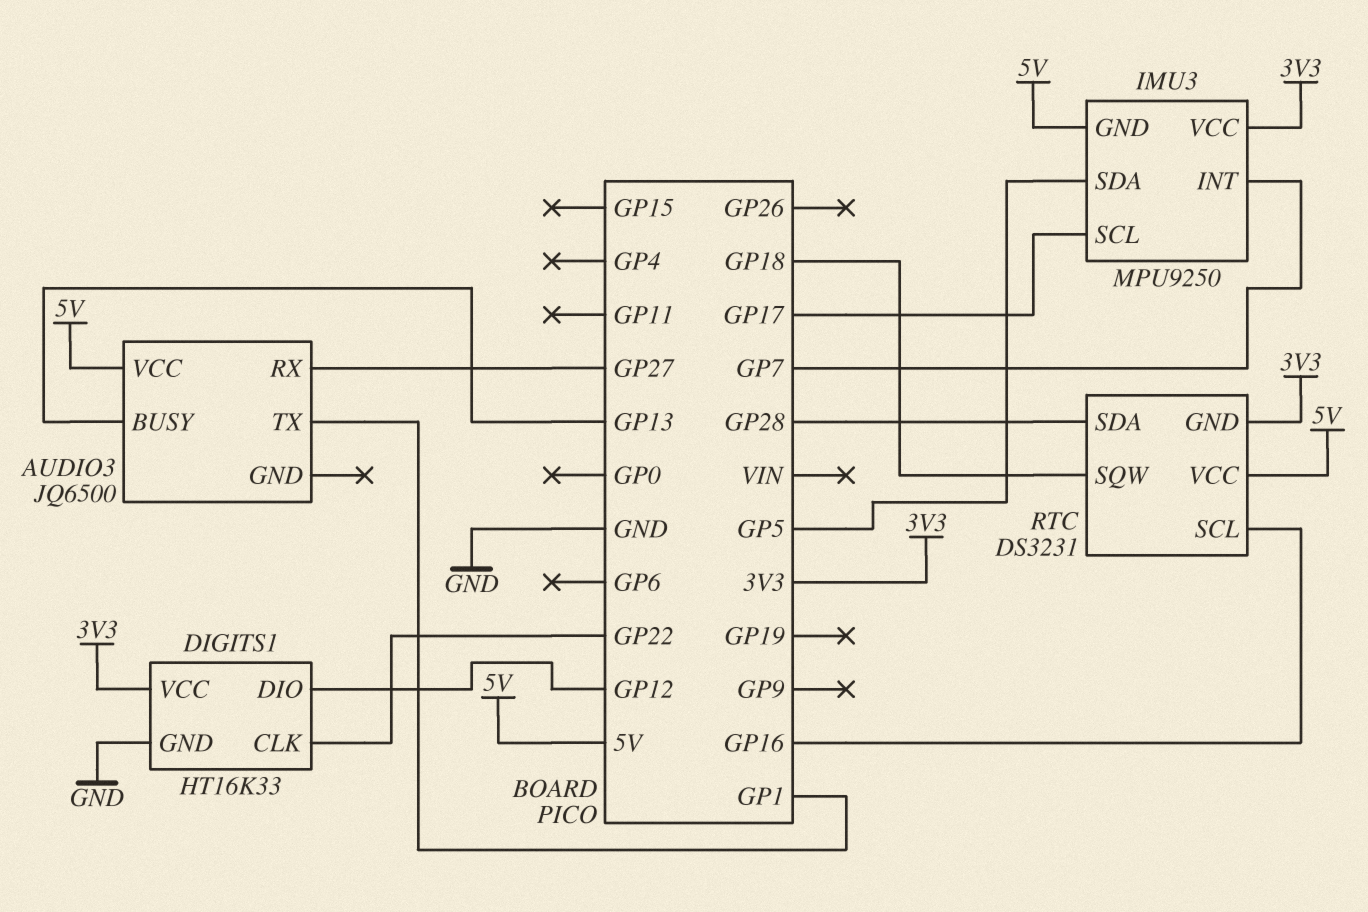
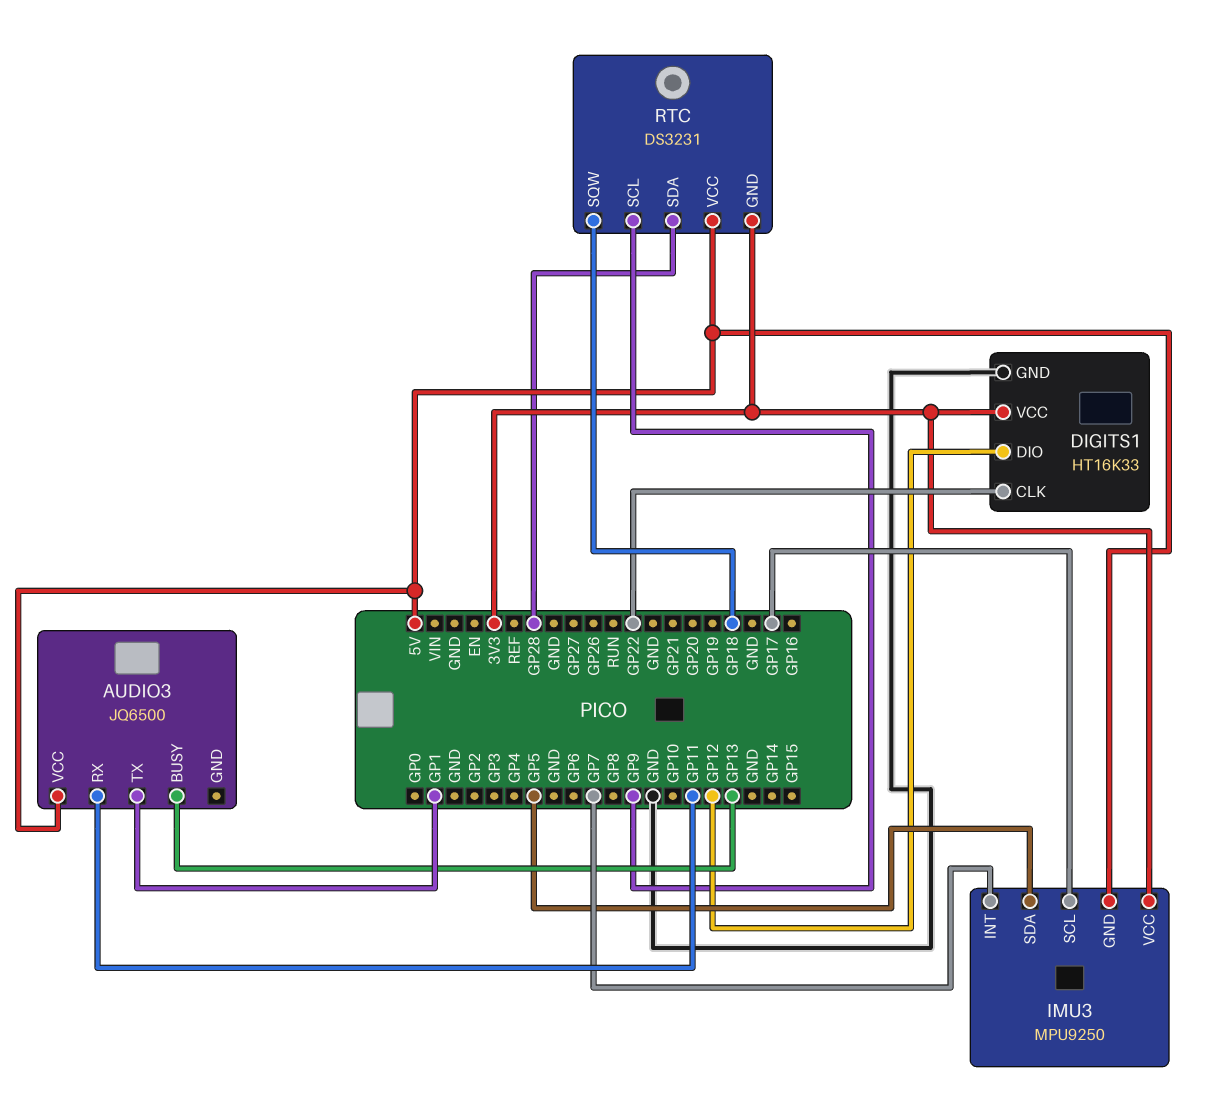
AUDIO3 pin RX: GP27 -> GP11
RTC pin SCL: GP16 -> GP9

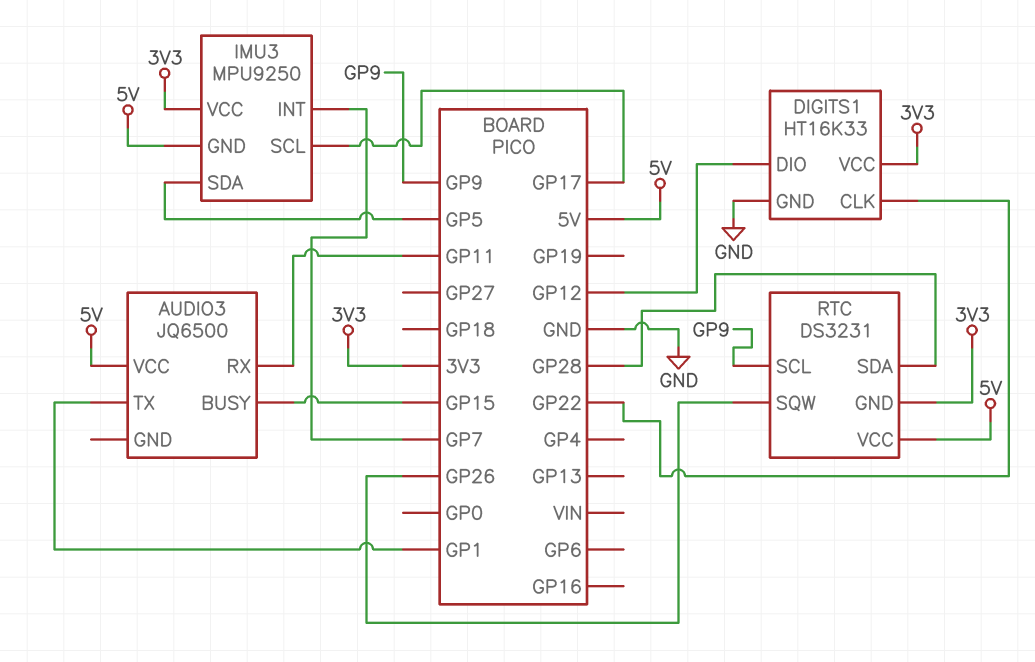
AUDIO3 pin BUSY: GP13 -> GP15
RTC pin SQW: GP18 -> GP26

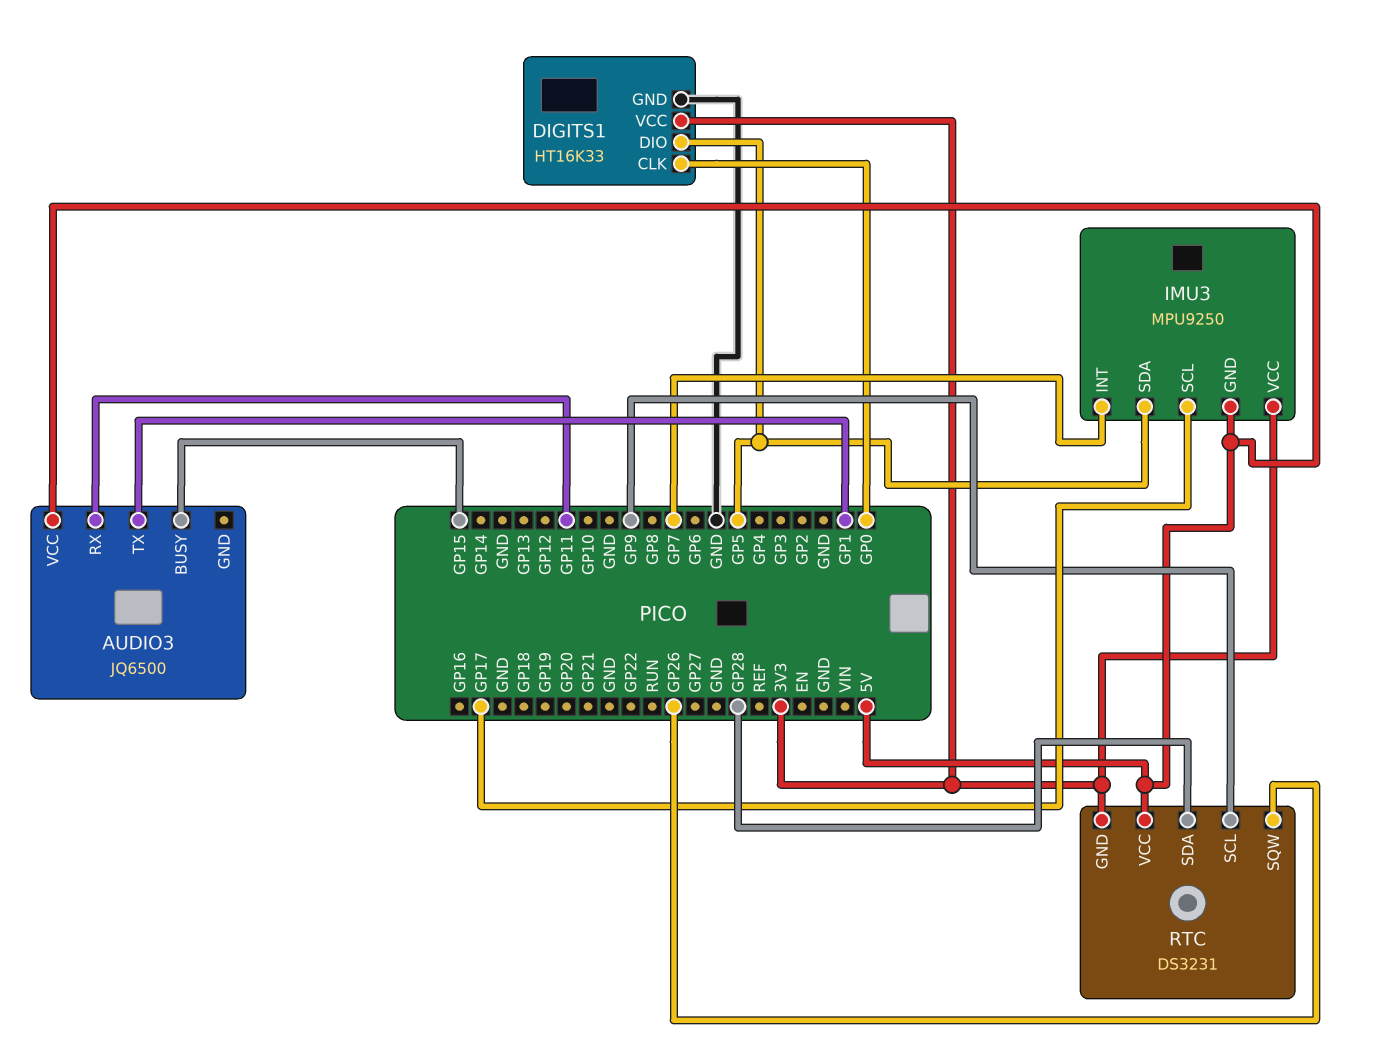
DIGITS1 pin CLK: GP22 -> GP0
DIGITS1 pin DIO: GP12 -> GP5

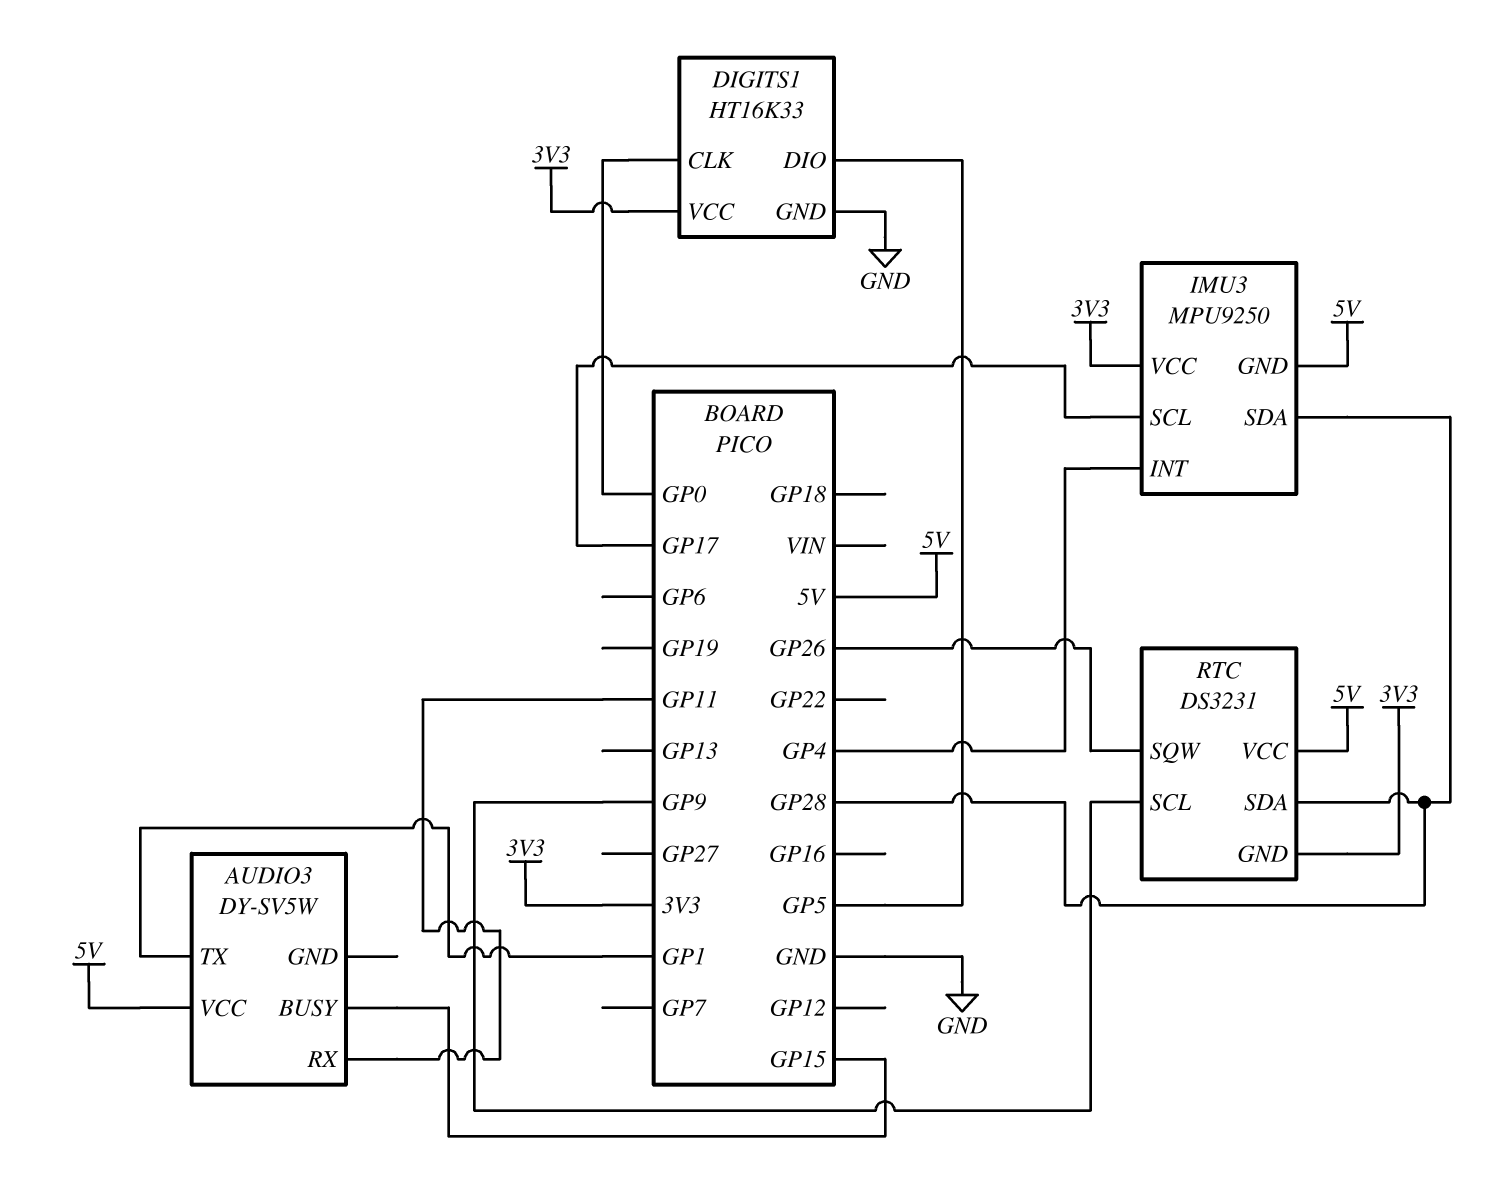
AUDIO3: JQ6500 -> DY-SV5W
IMU3 pin INT: GP7 -> GP4
IMU3 pin SDA: GP5 -> GP28

